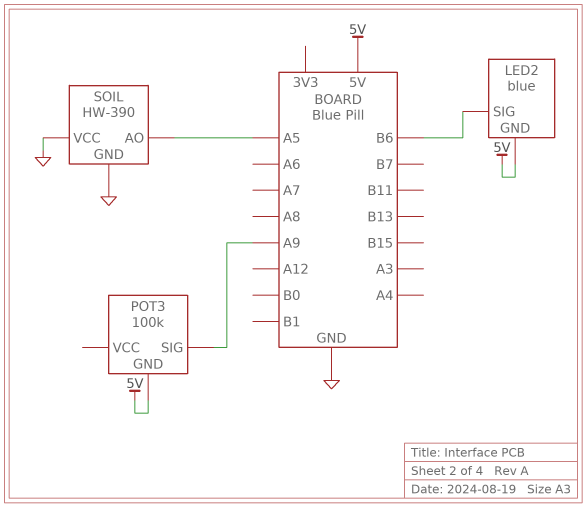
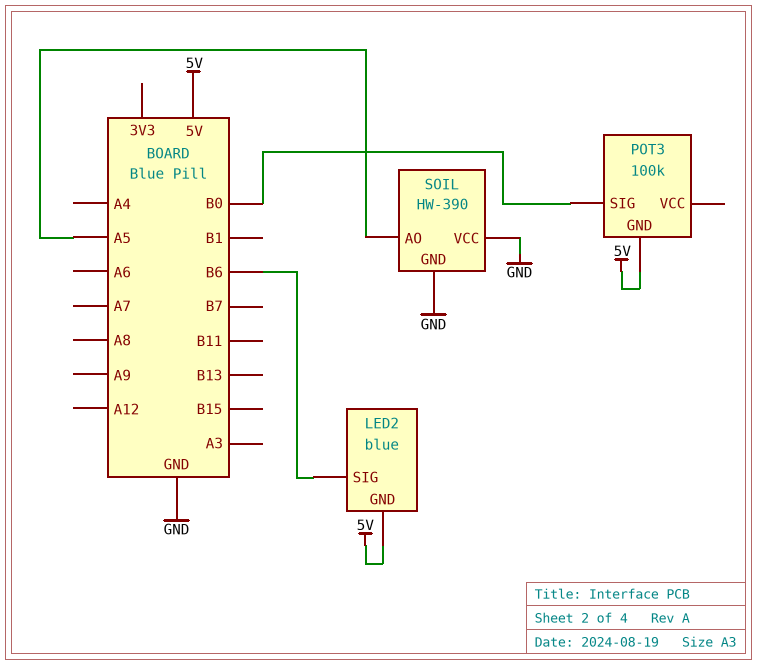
POT3 pin SIG: A9 -> B0

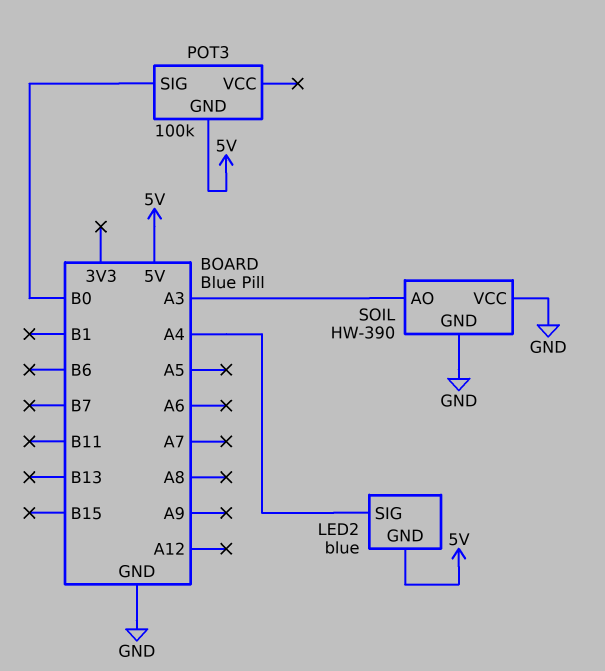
LED2 pin SIG: B6 -> A4
SOIL pin AO: A5 -> A3

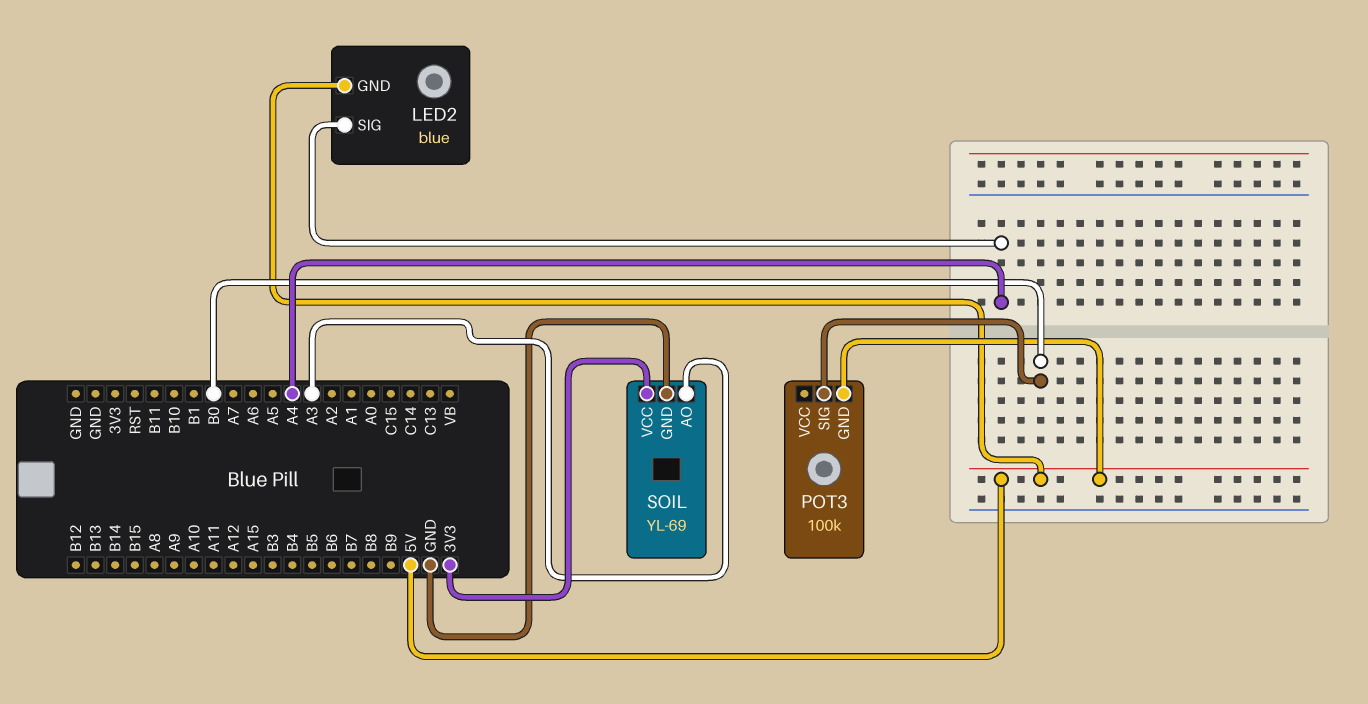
SOIL: HW-390 -> YL-69
SOIL pin VCC: GND -> 3V3

